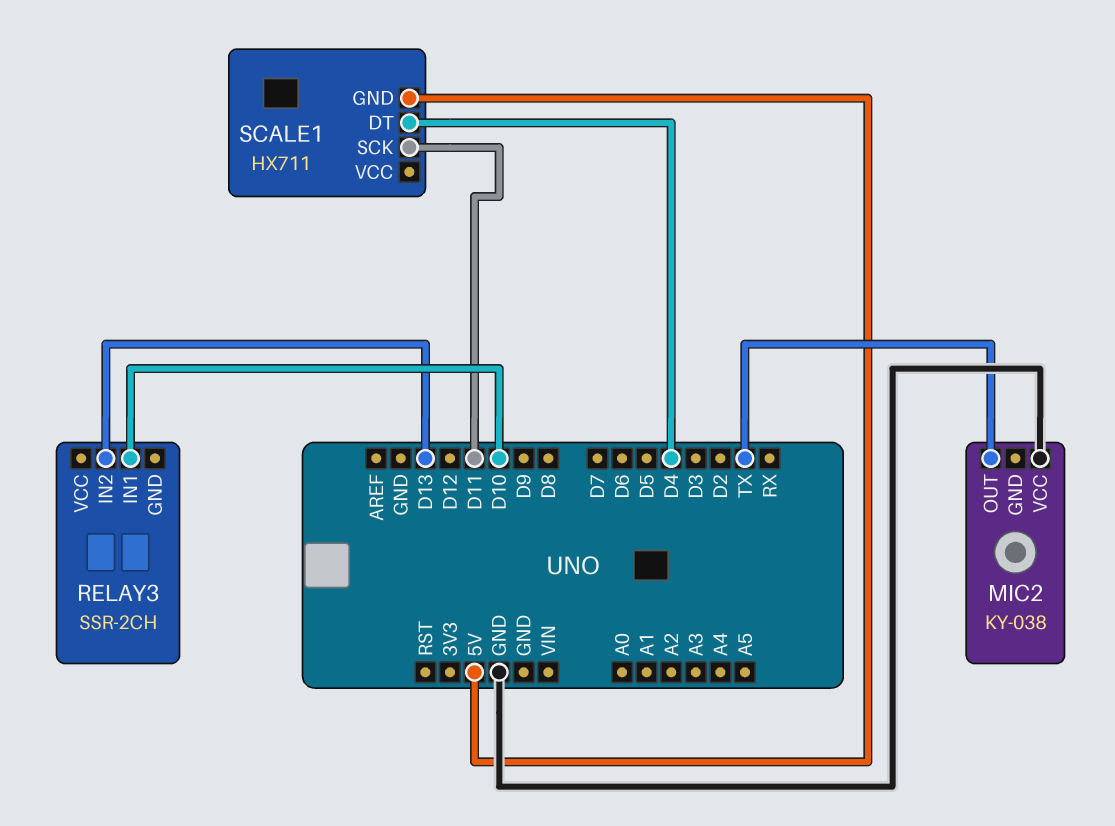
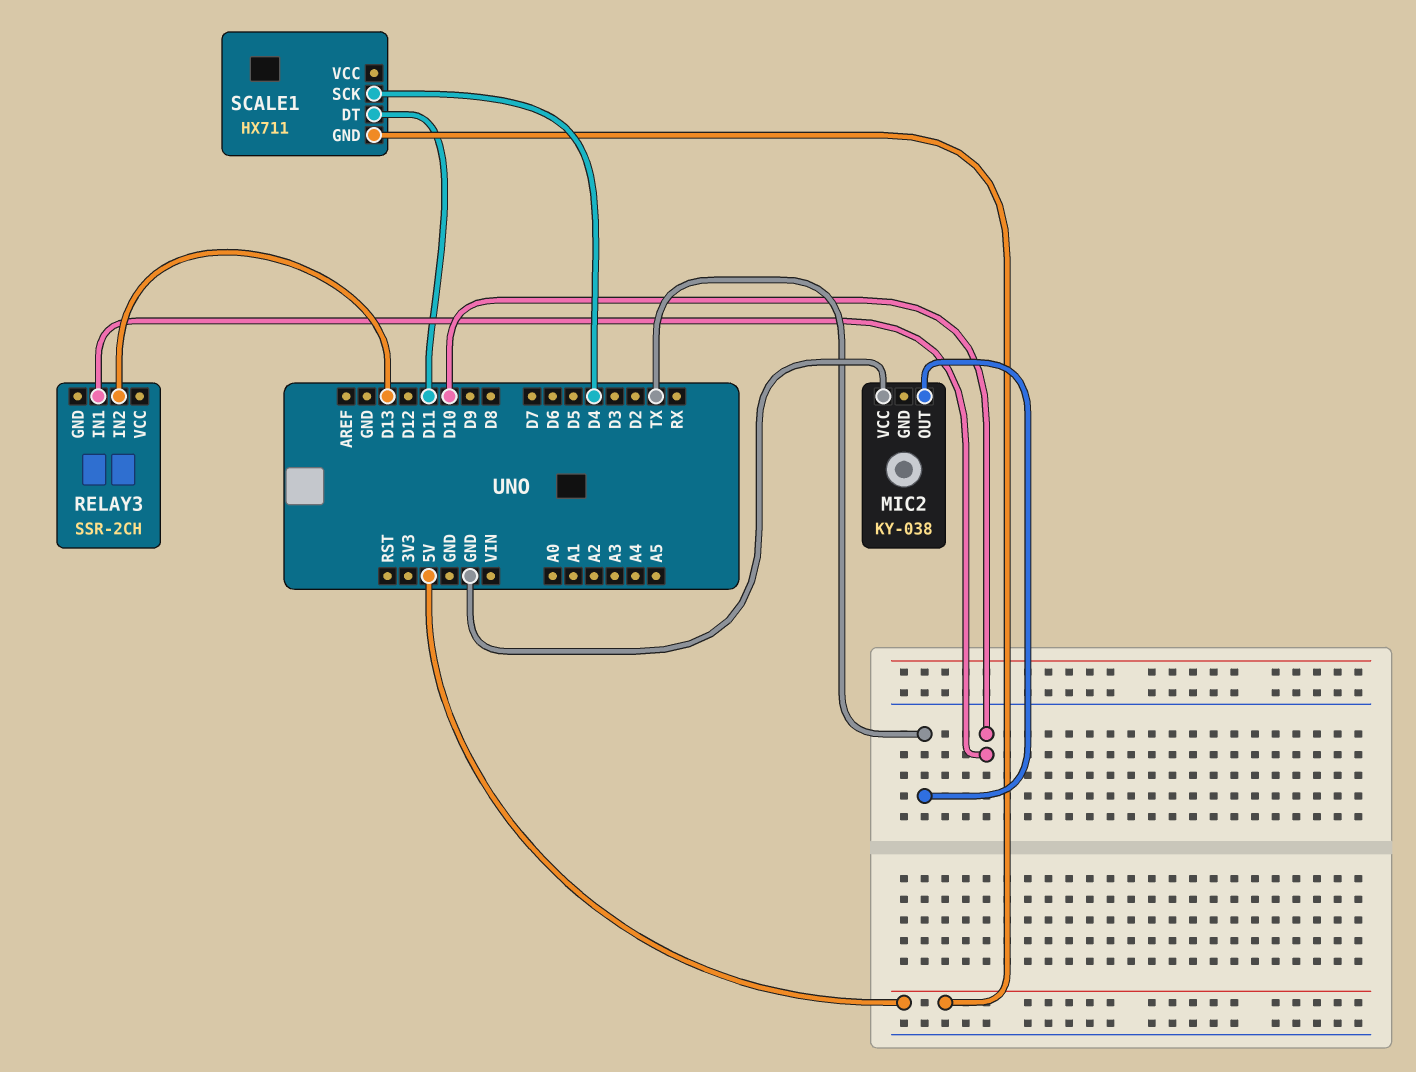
SCALE1 pin DT: D4 -> D11
SCALE1 pin SCK: D11 -> D4

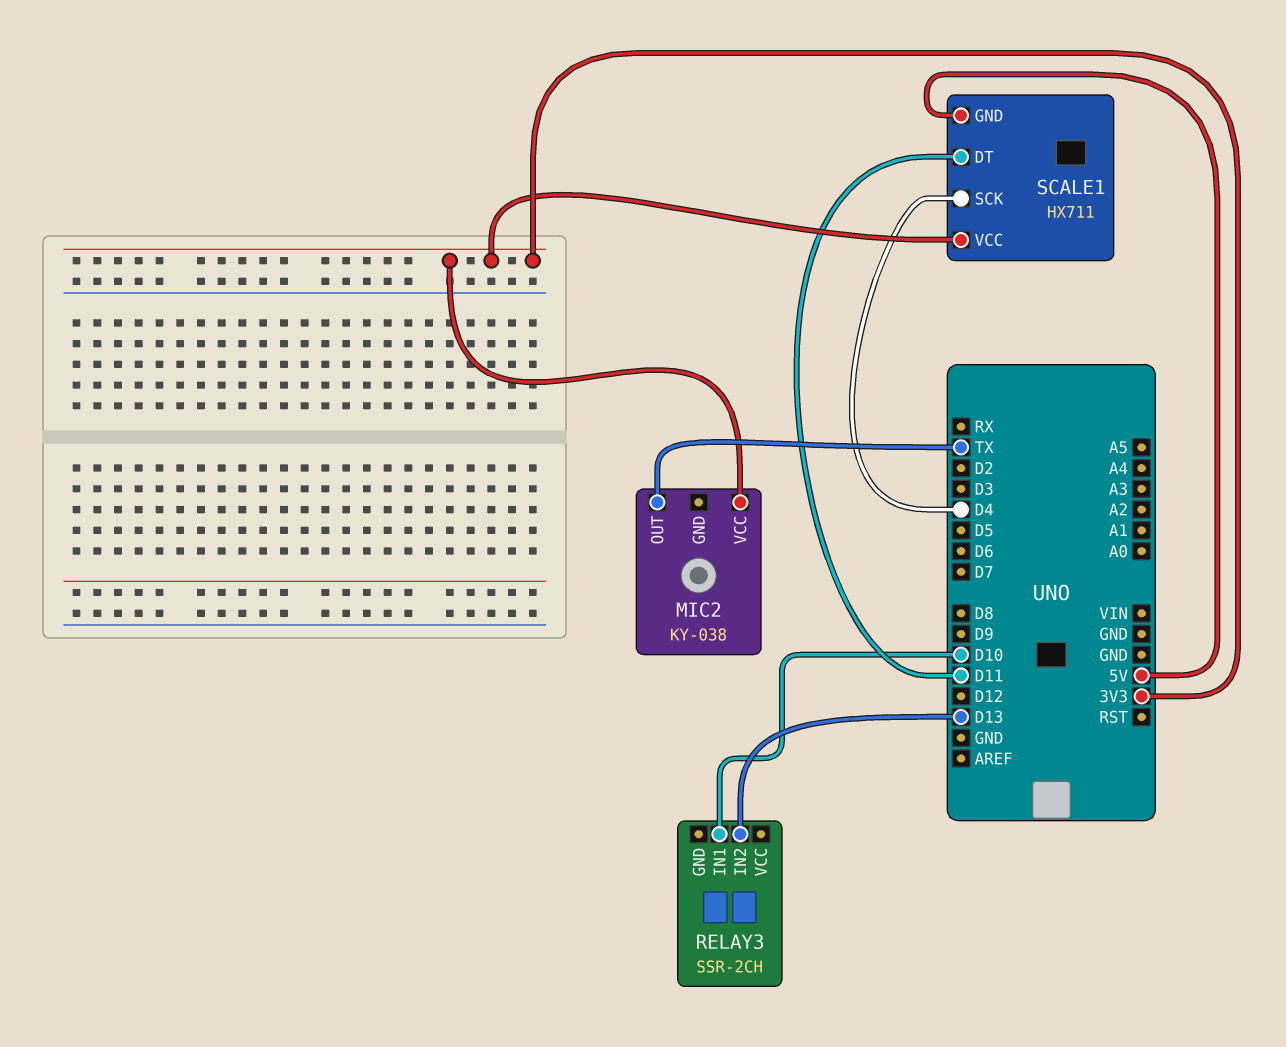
MIC2 pin VCC: GND -> 3V3
SCALE1 pin VCC: none -> 3V3

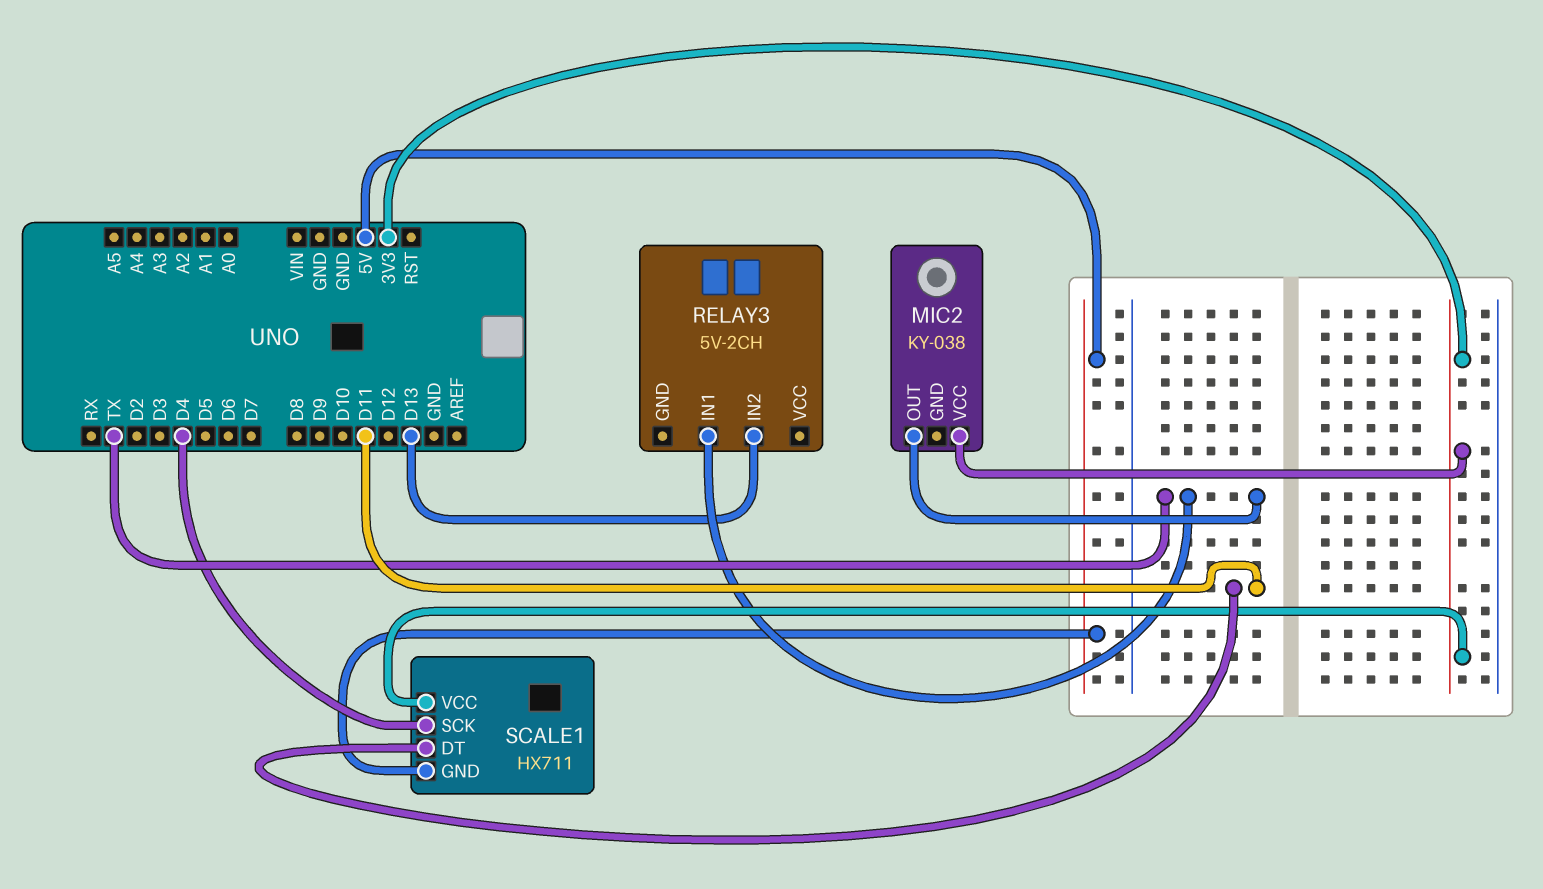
RELAY3: SSR-2CH -> 5V-2CH
RELAY3 pin IN1: D10 -> TX

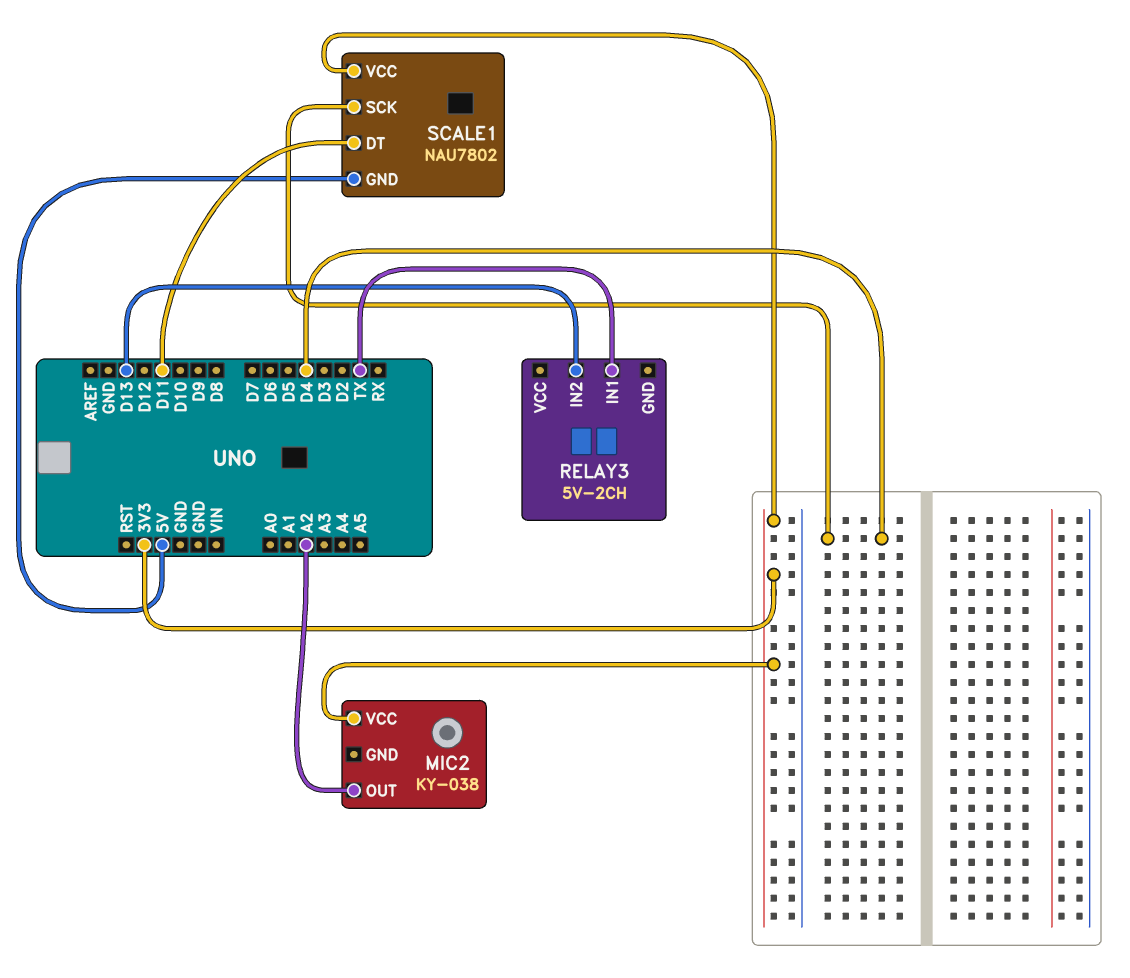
MIC2 pin OUT: TX -> A2
SCALE1: HX711 -> NAU7802

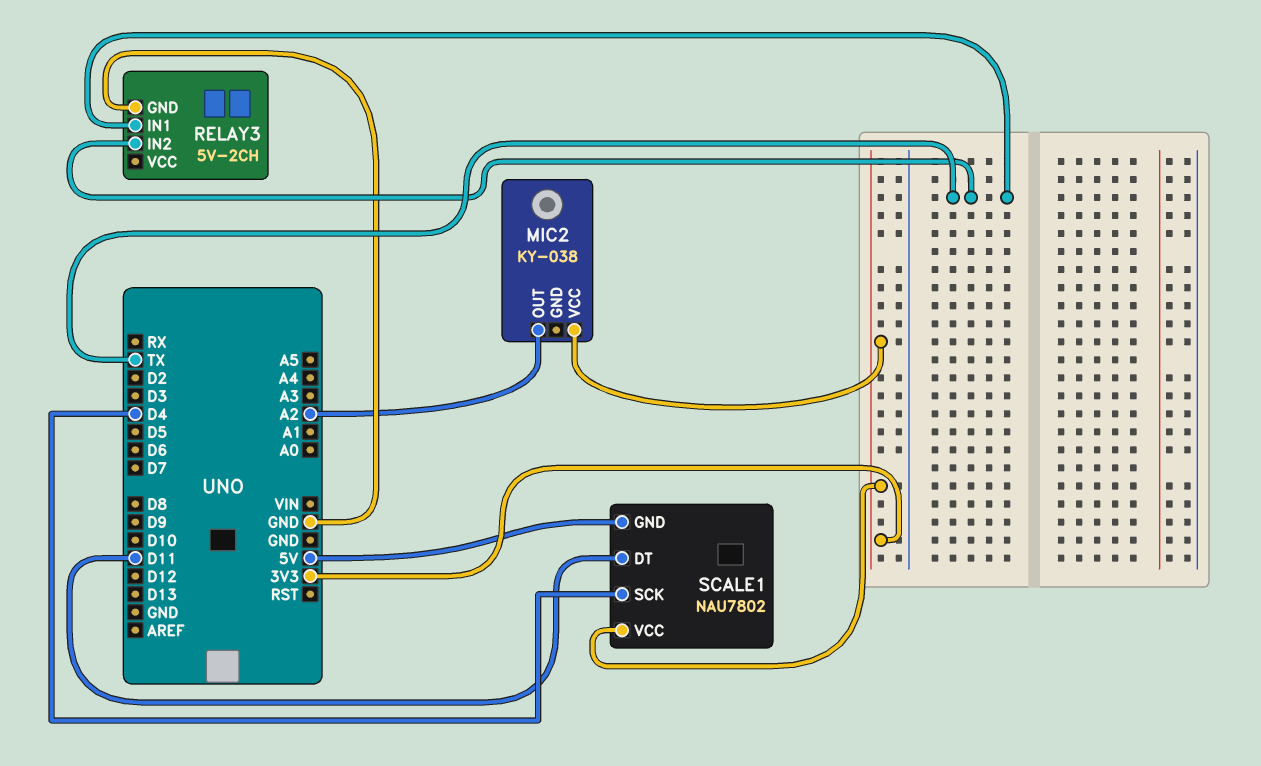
RELAY3 pin GND: none -> GND
RELAY3 pin IN2: D13 -> TX

